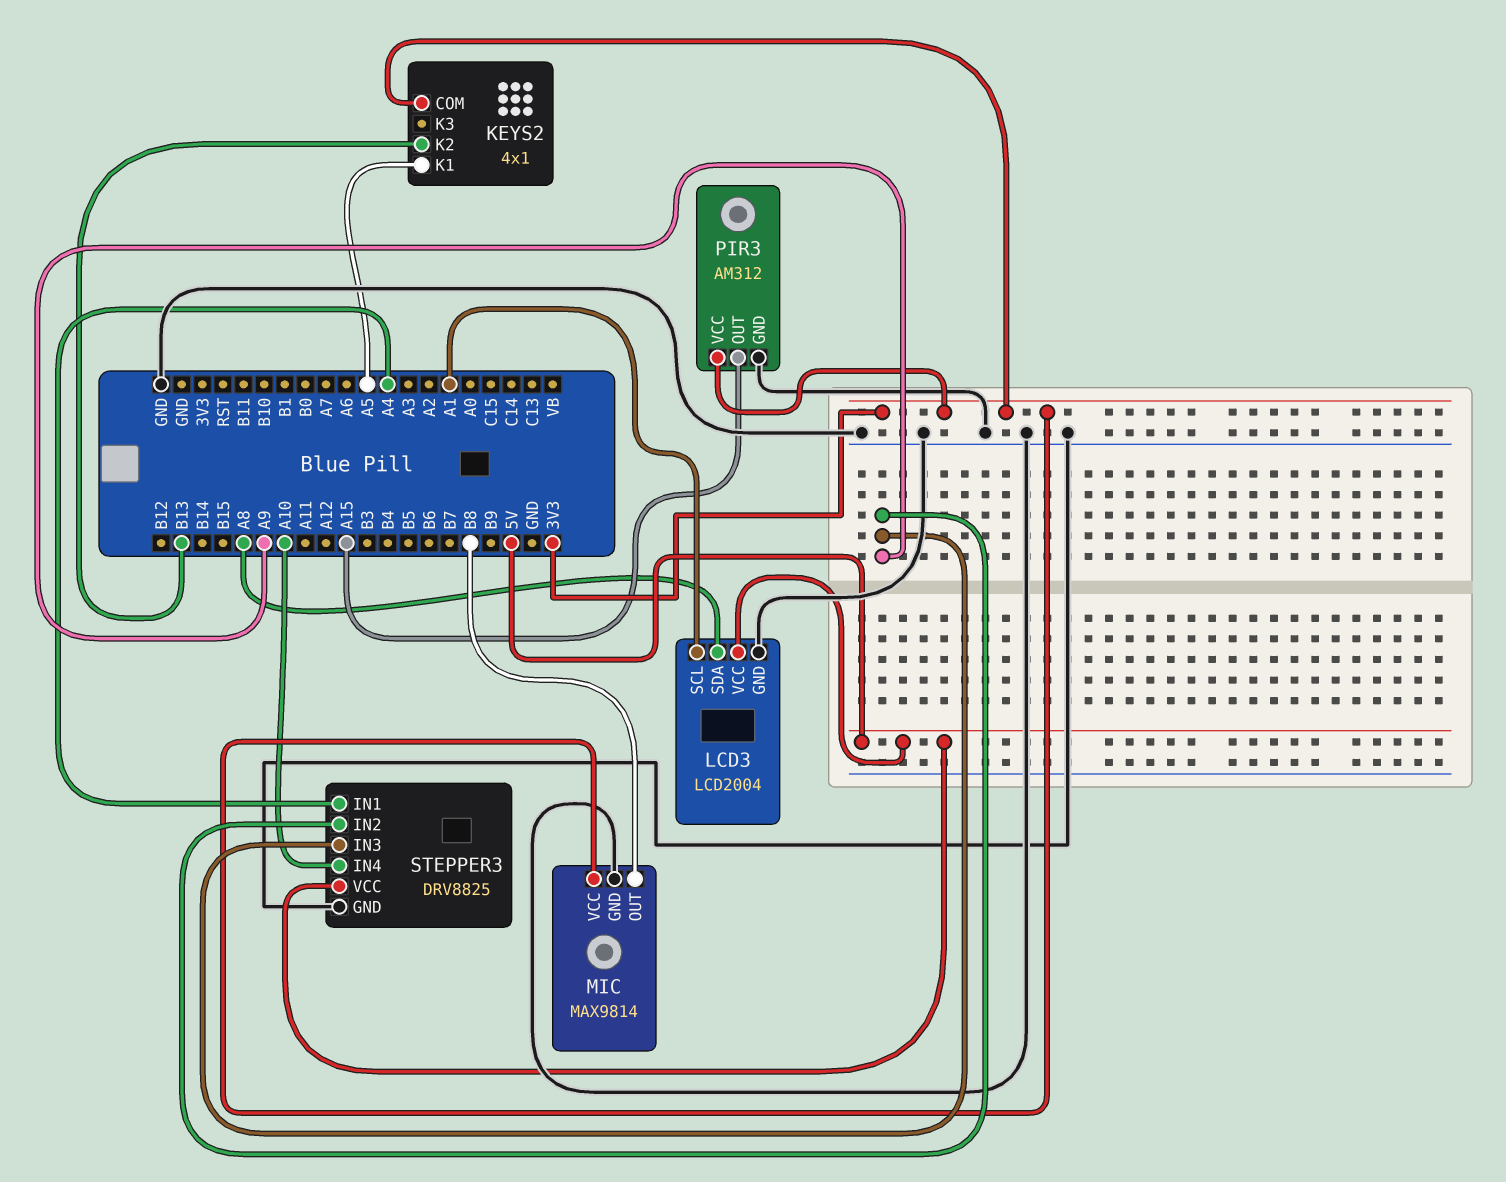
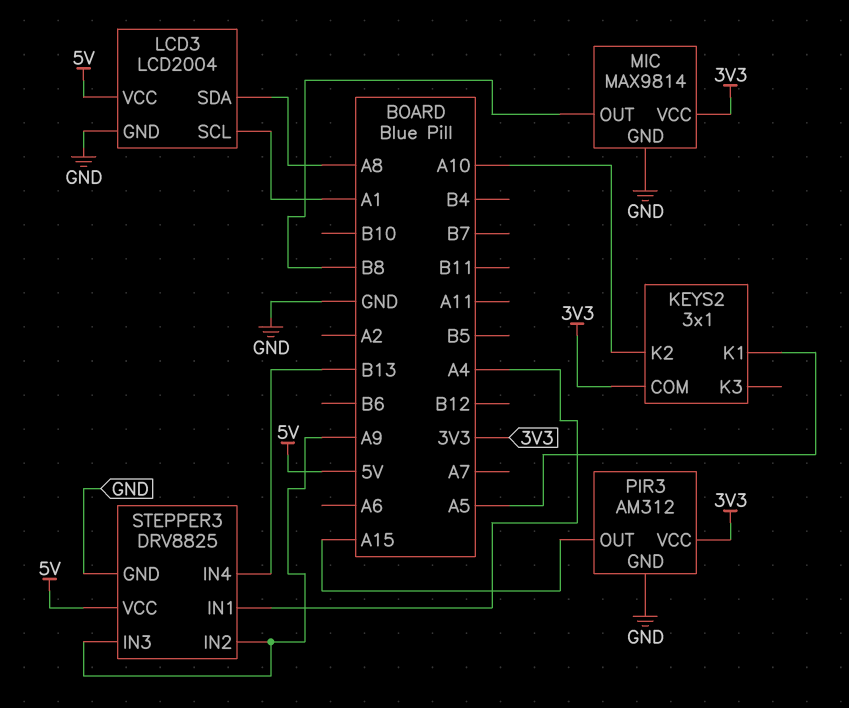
KEYS2: 4x1 -> 3x1
KEYS2 pin K2: B13 -> A10
STEPPER3 pin IN4: A10 -> B13

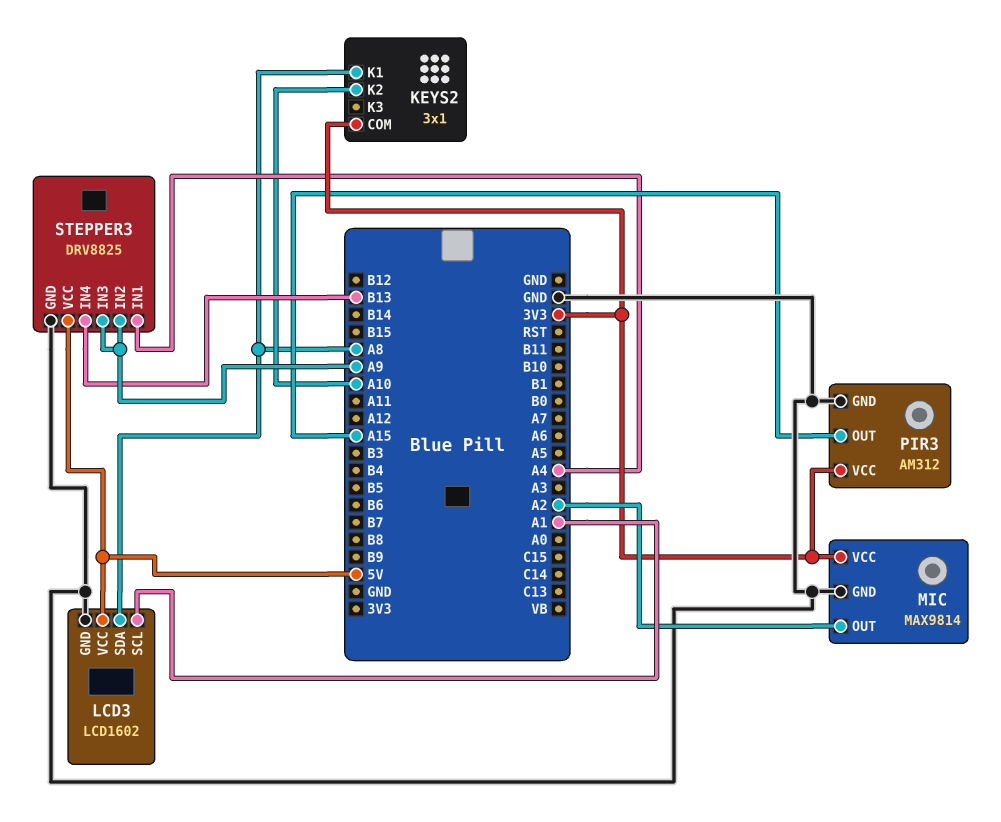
KEYS2 pin K1: A5 -> A8
LCD3: LCD2004 -> LCD1602
MIC pin OUT: B8 -> A2

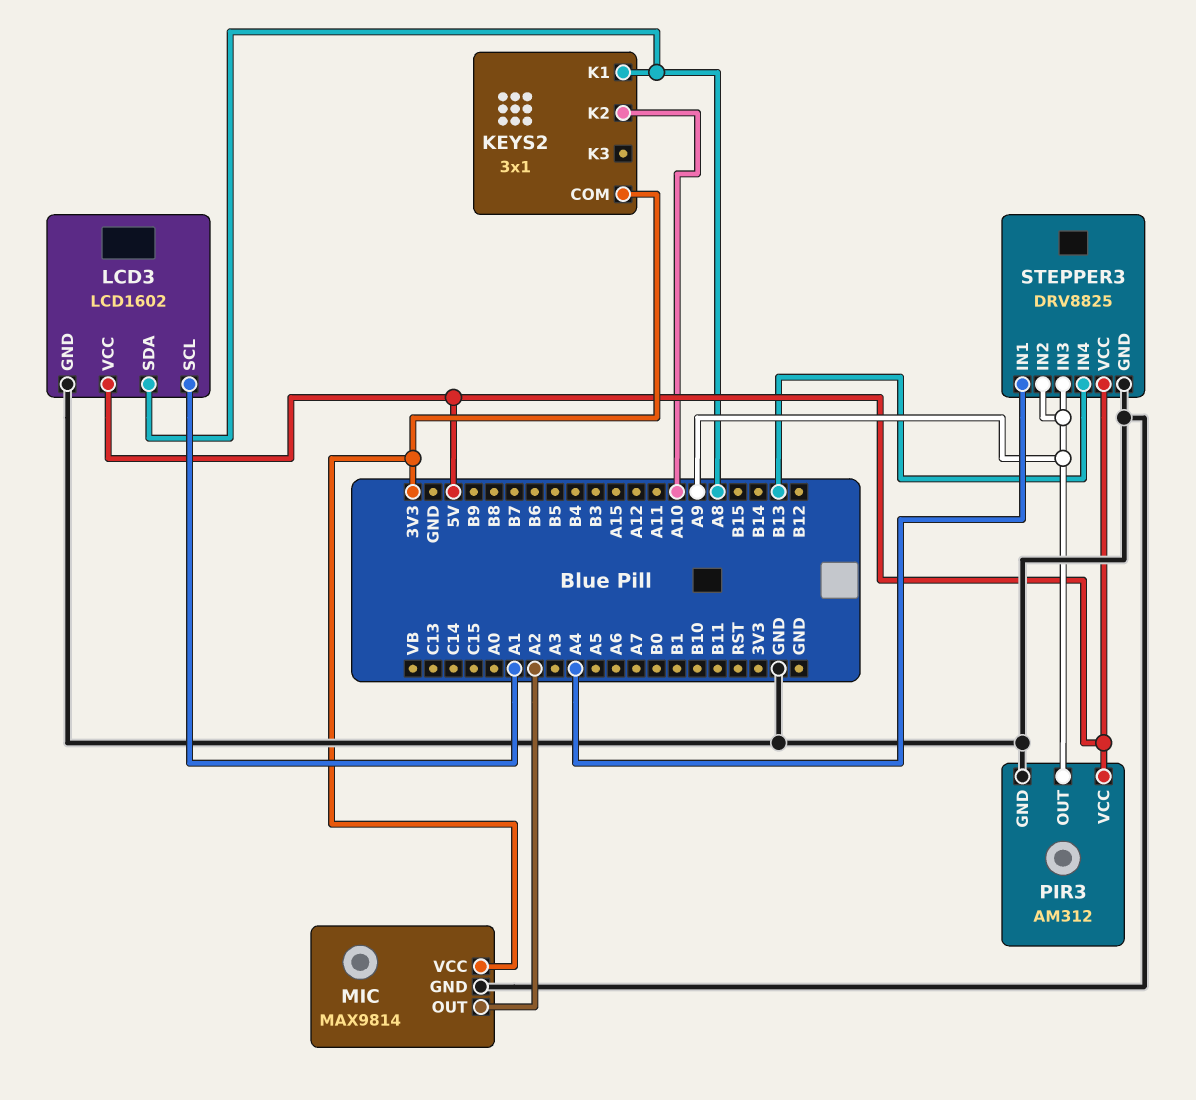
PIR3 pin OUT: A15 -> A9
PIR3 pin VCC: 3V3 -> 5V

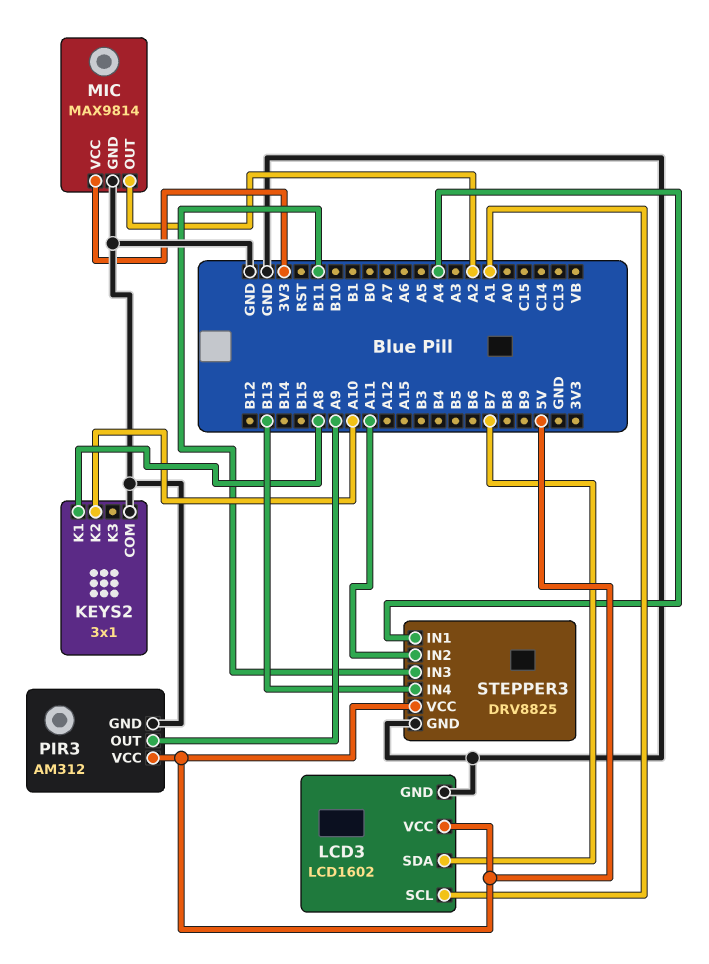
KEYS2 pin COM: 3V3 -> GND
LCD3 pin SDA: A8 -> B7
STEPPER3 pin IN2: A9 -> A11
STEPPER3 pin IN3: A9 -> B11

